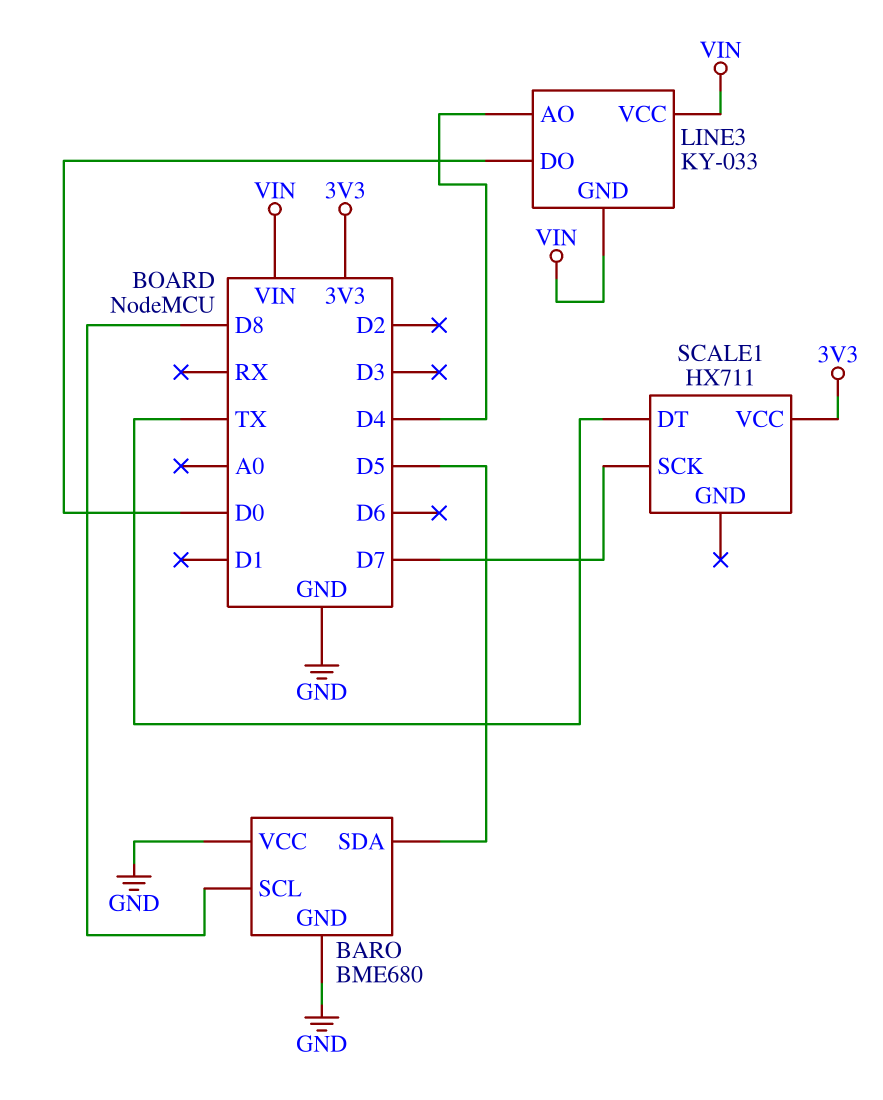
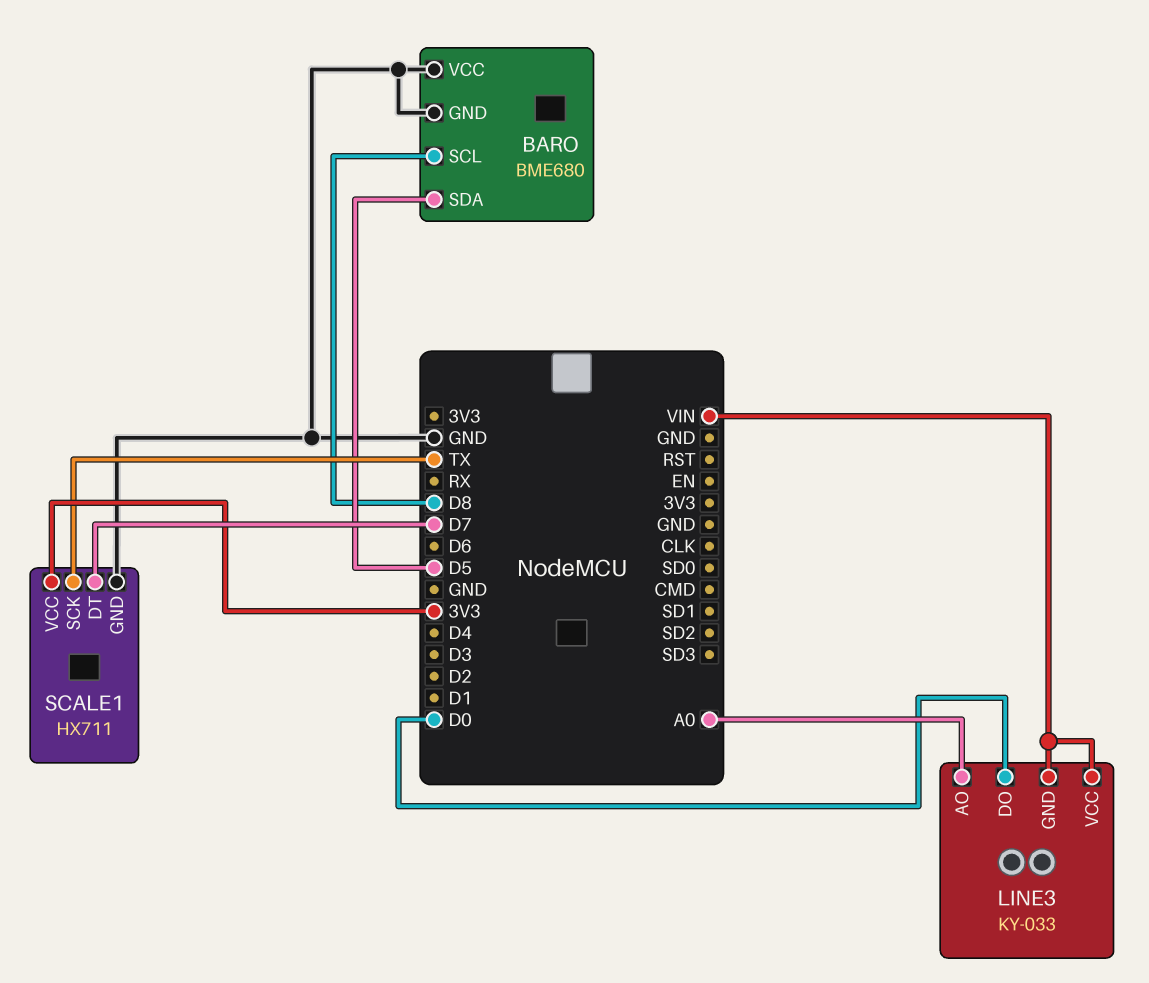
LINE3 pin AO: D4 -> A0
SCALE1 pin DT: TX -> D7
SCALE1 pin GND: none -> GND
SCALE1 pin SCK: D7 -> TX

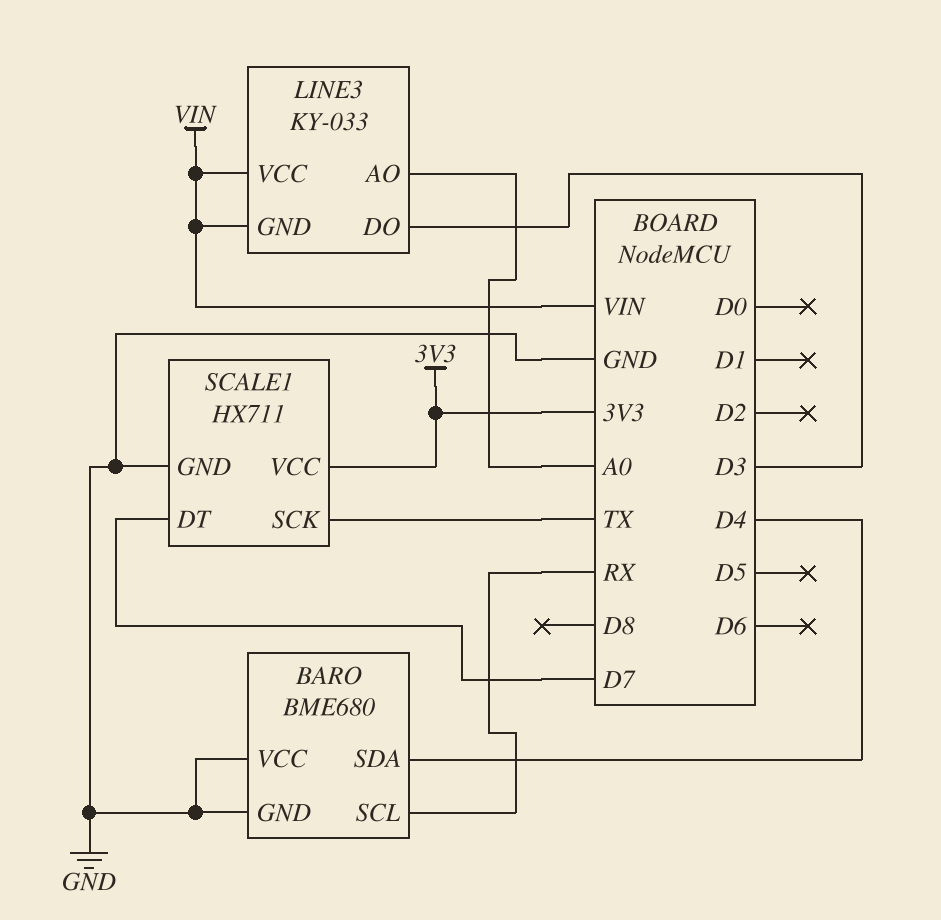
BARO pin SCL: D8 -> RX
BARO pin SDA: D5 -> D4
LINE3 pin DO: D0 -> D3

